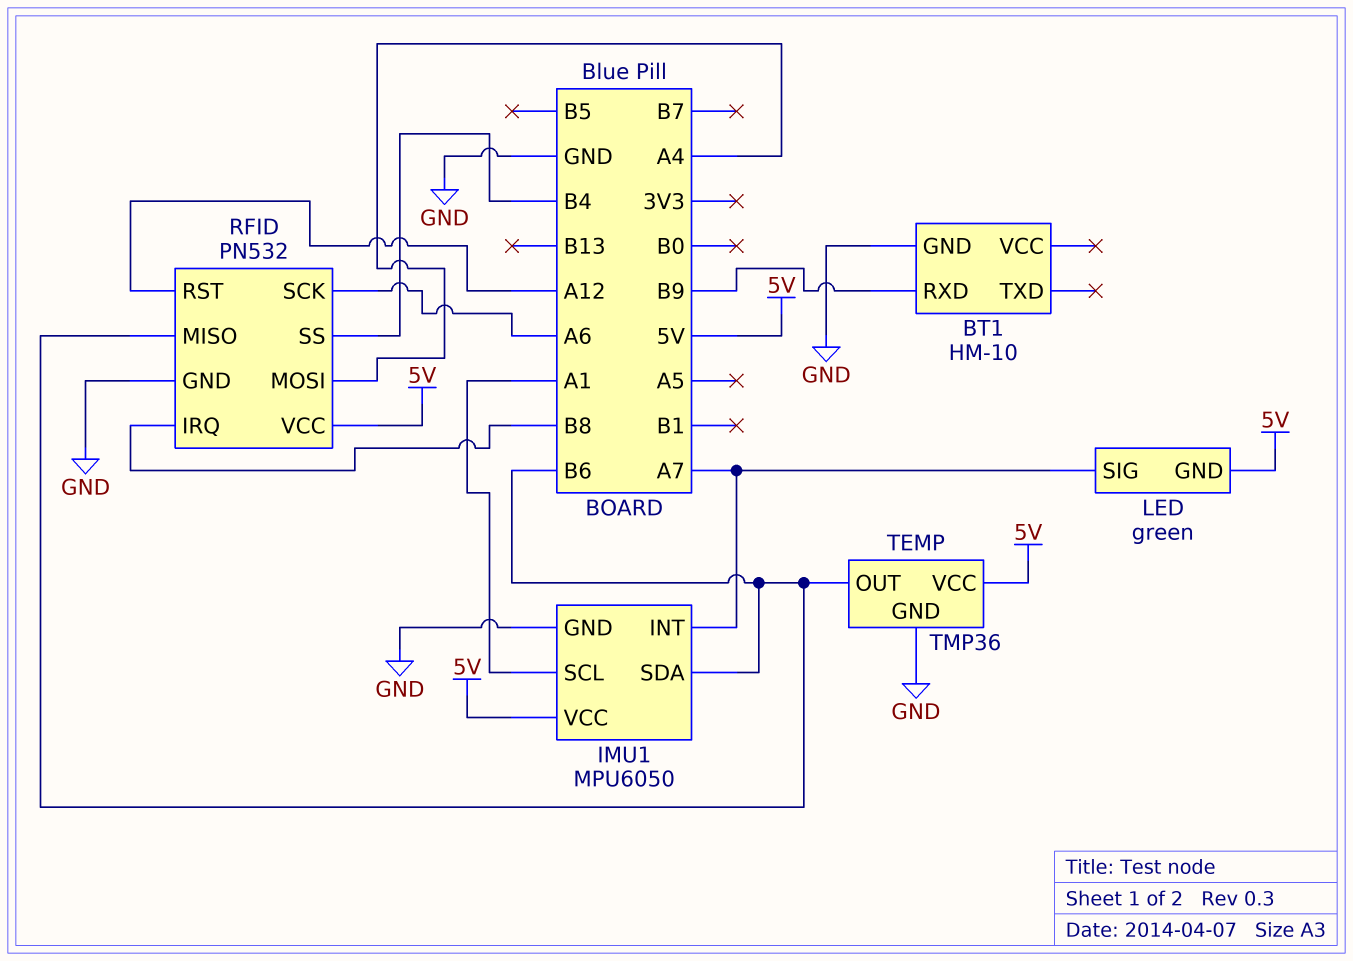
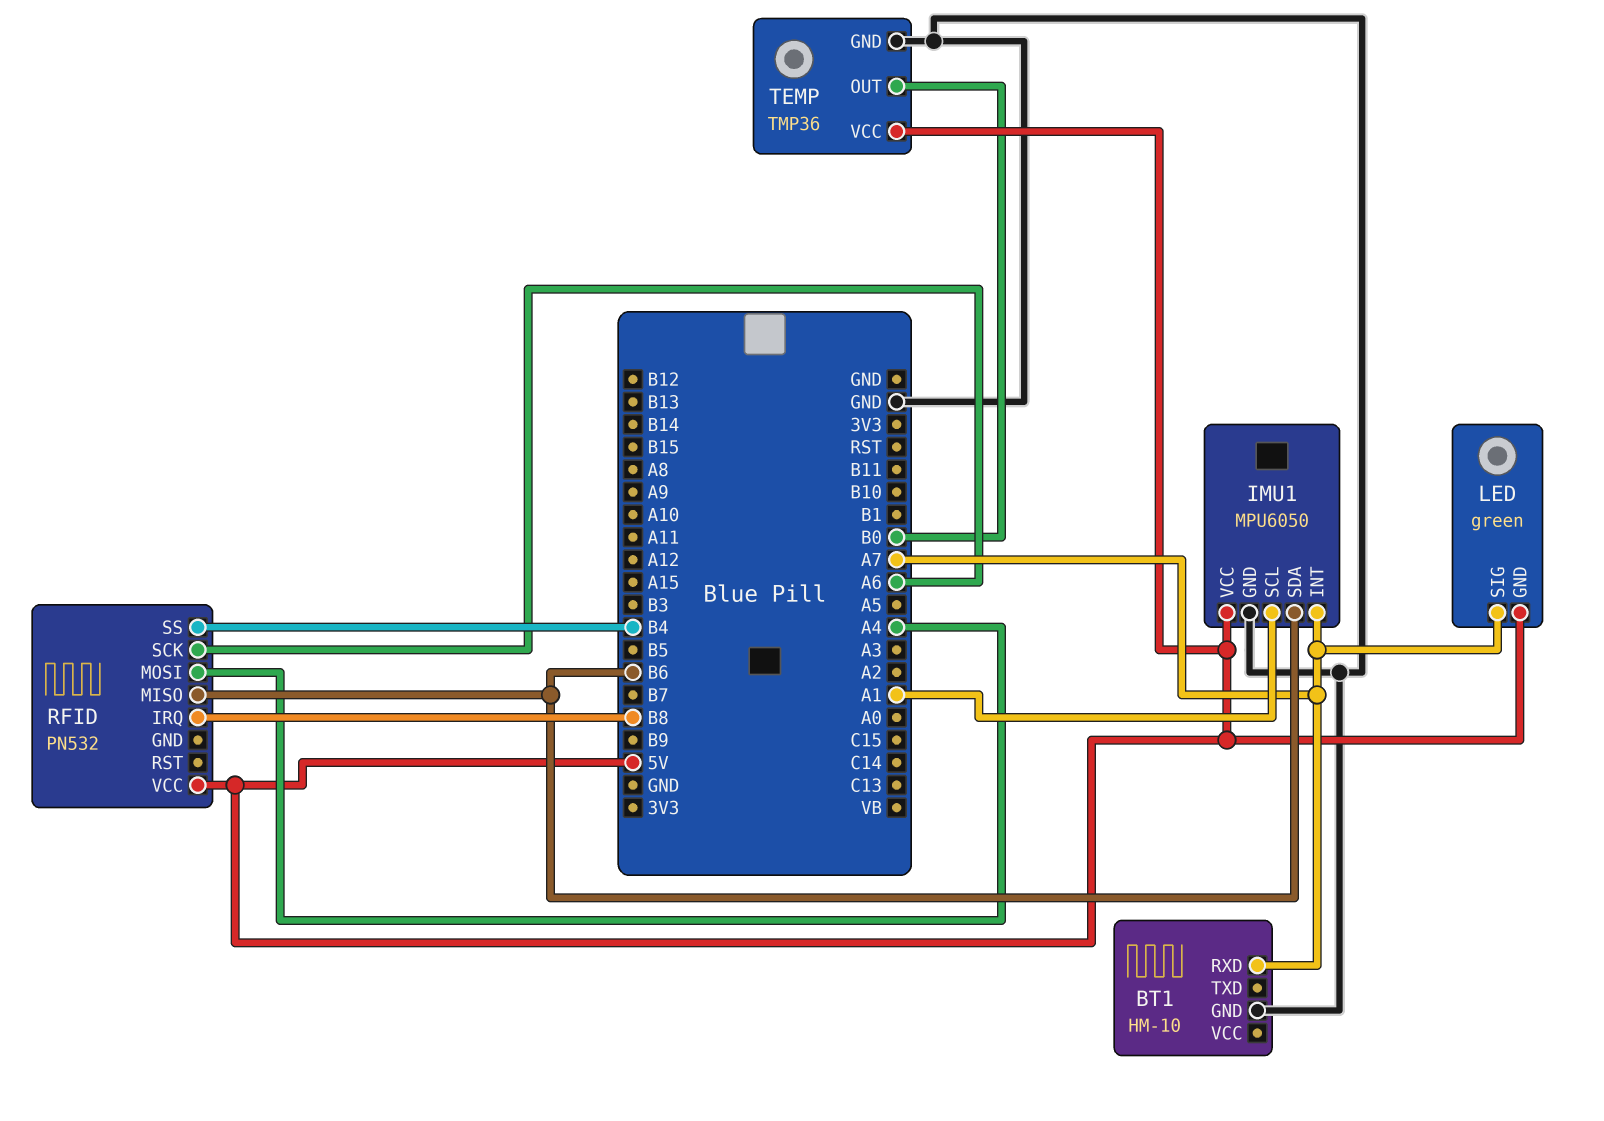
BT1 pin RXD: B9 -> A7
RFID pin GND: GND -> none
RFID pin RST: A12 -> none
TEMP pin OUT: B6 -> B0

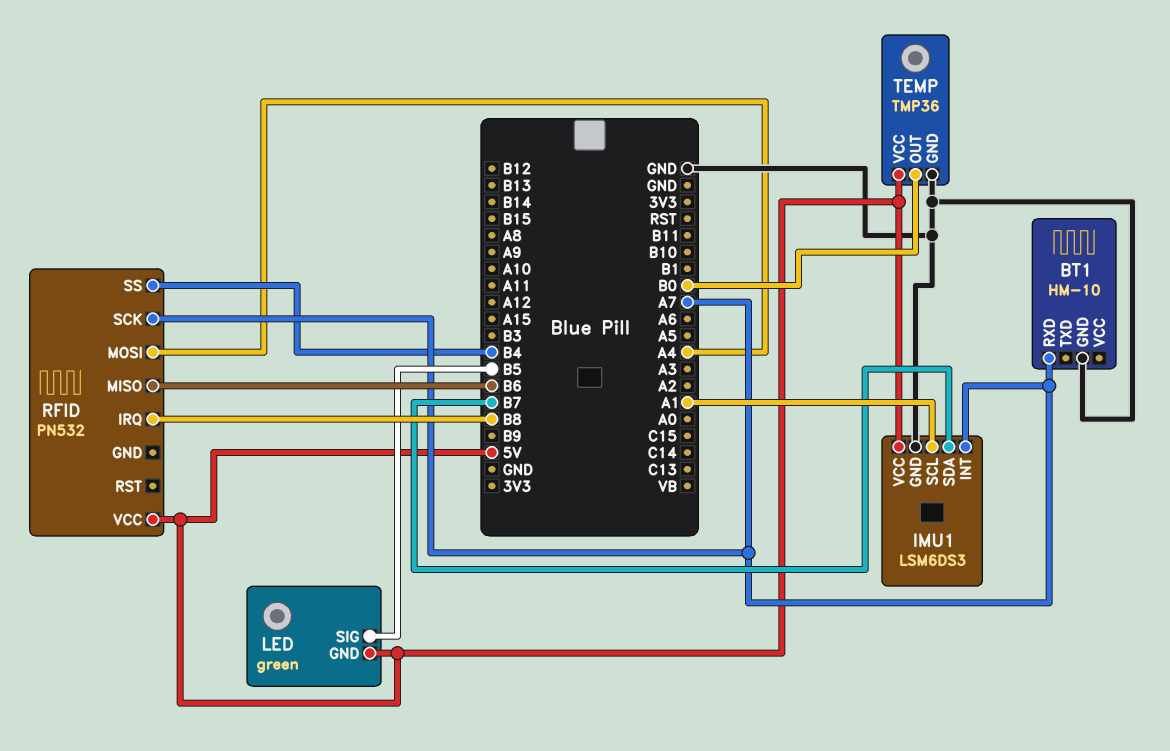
IMU1: MPU6050 -> LSM6DS3
IMU1 pin SDA: B6 -> B7
LED pin SIG: A7 -> B5
RFID pin SCK: A6 -> A7

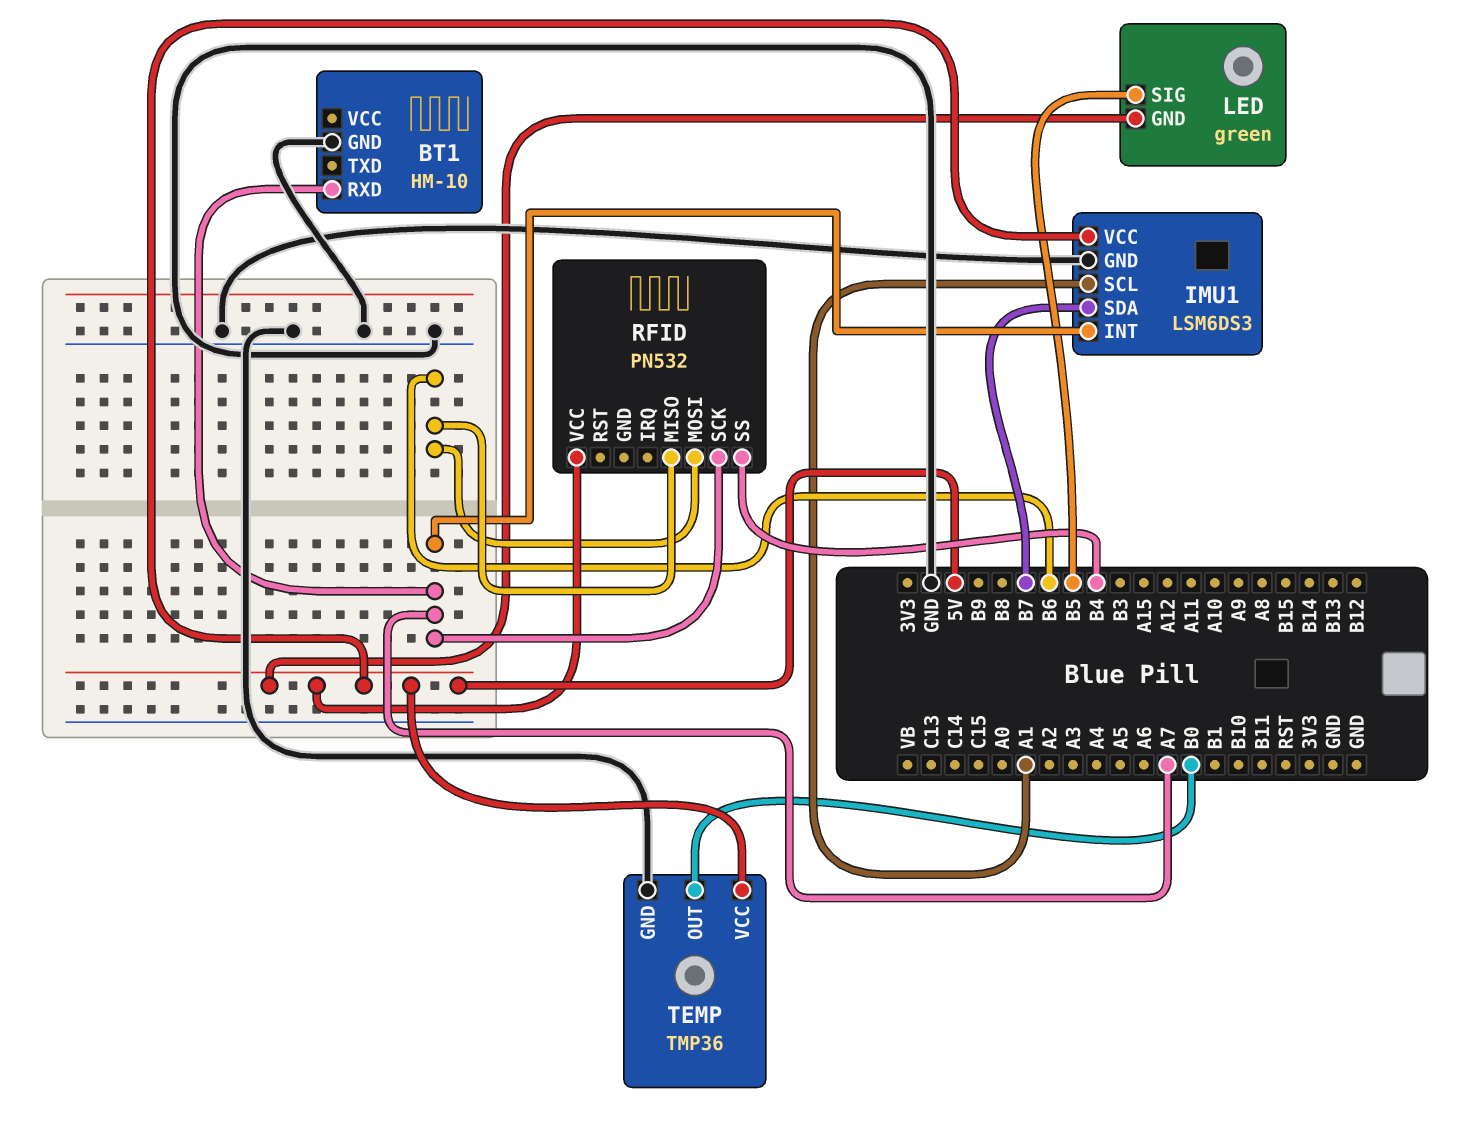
RFID pin IRQ: B8 -> none
RFID pin MOSI: A4 -> B6

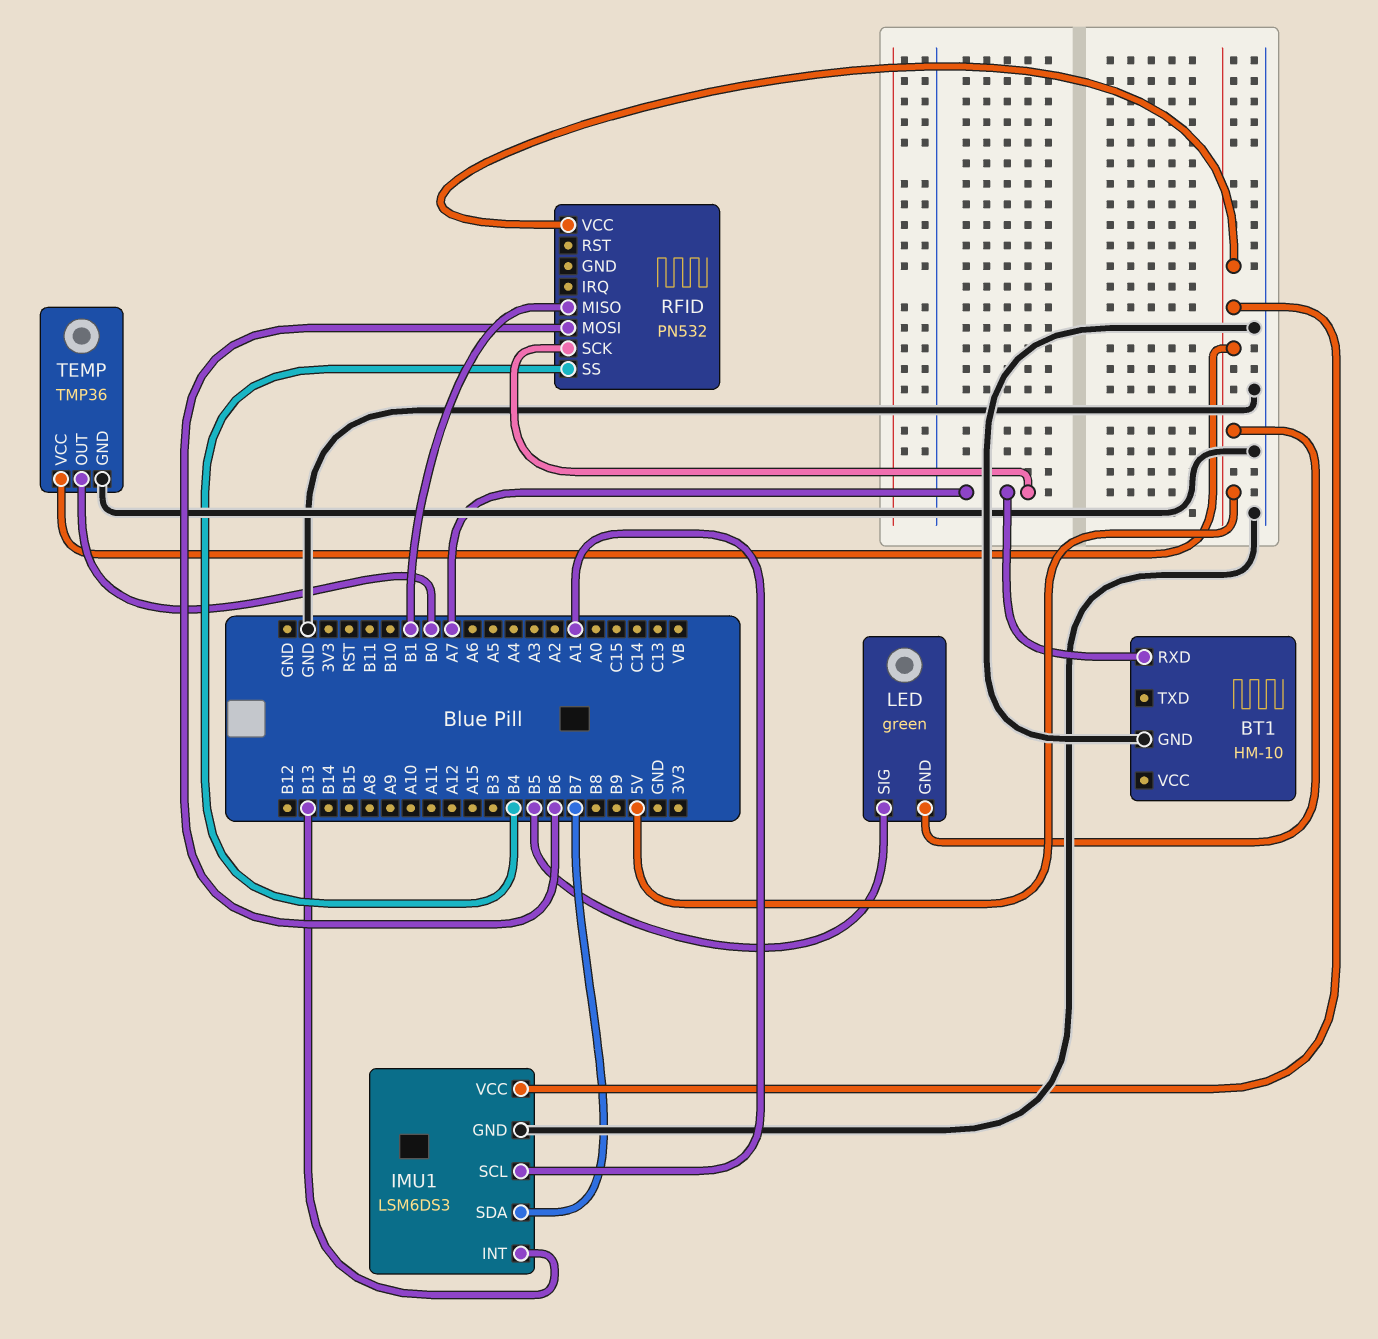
IMU1 pin INT: A7 -> B13
RFID pin MISO: B6 -> B1

